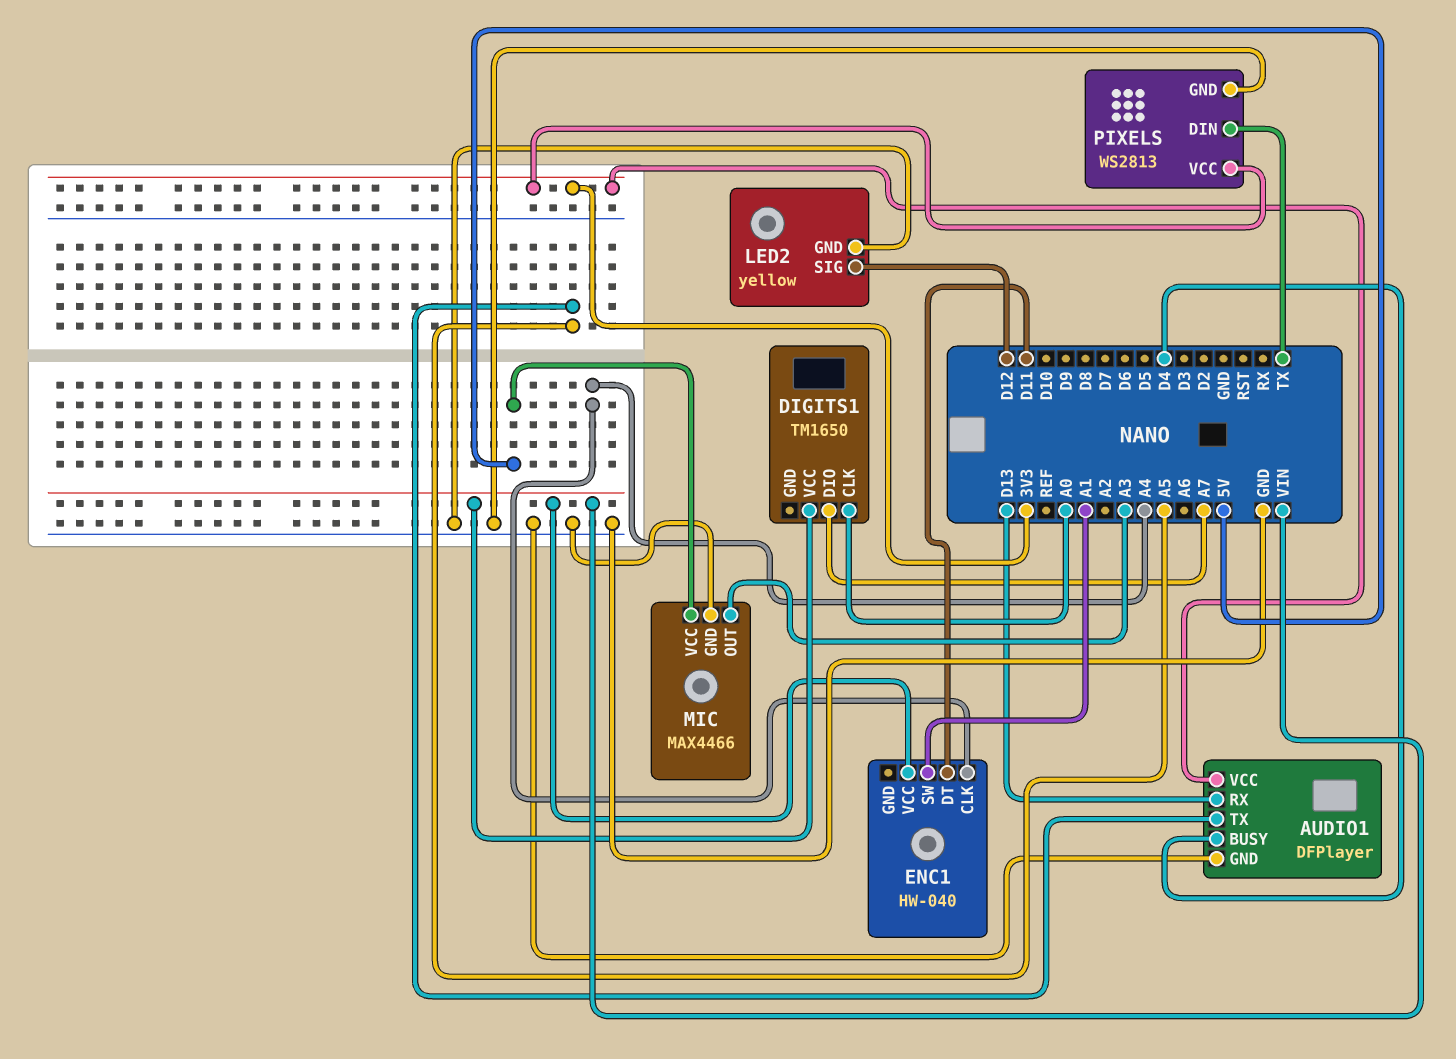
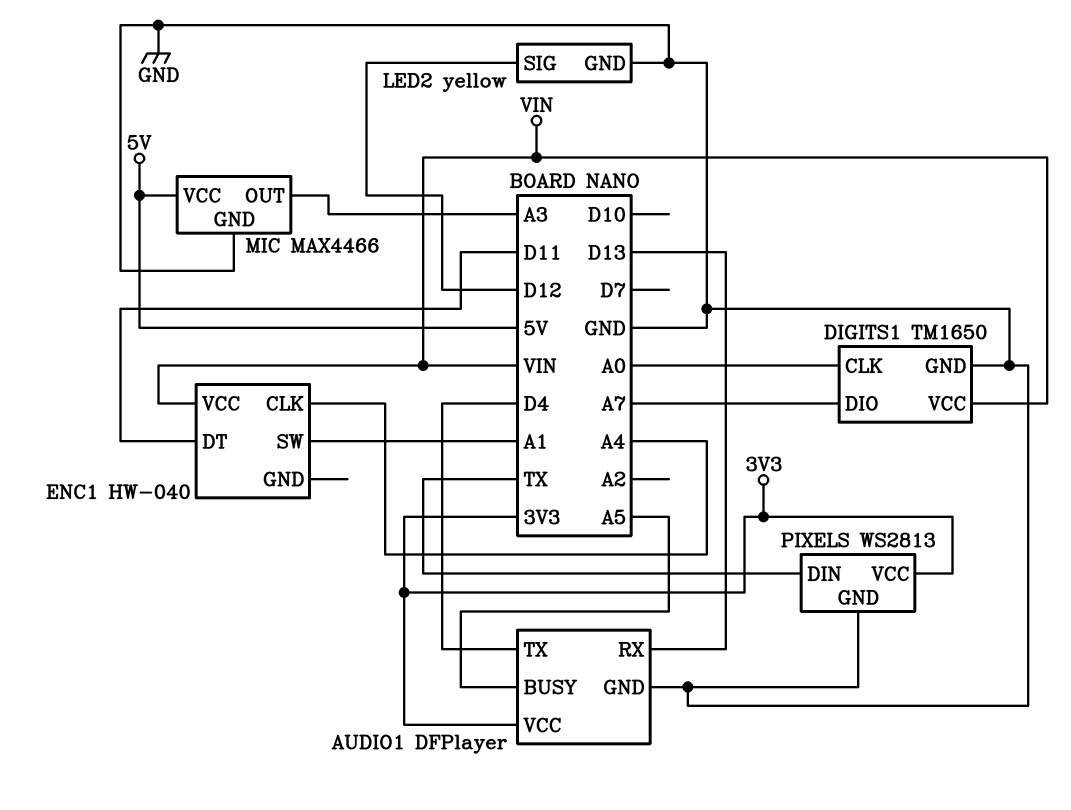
AUDIO1 pin BUSY: D4 -> A5
AUDIO1 pin TX: A5 -> D4
DIGITS1 pin GND: none -> GND

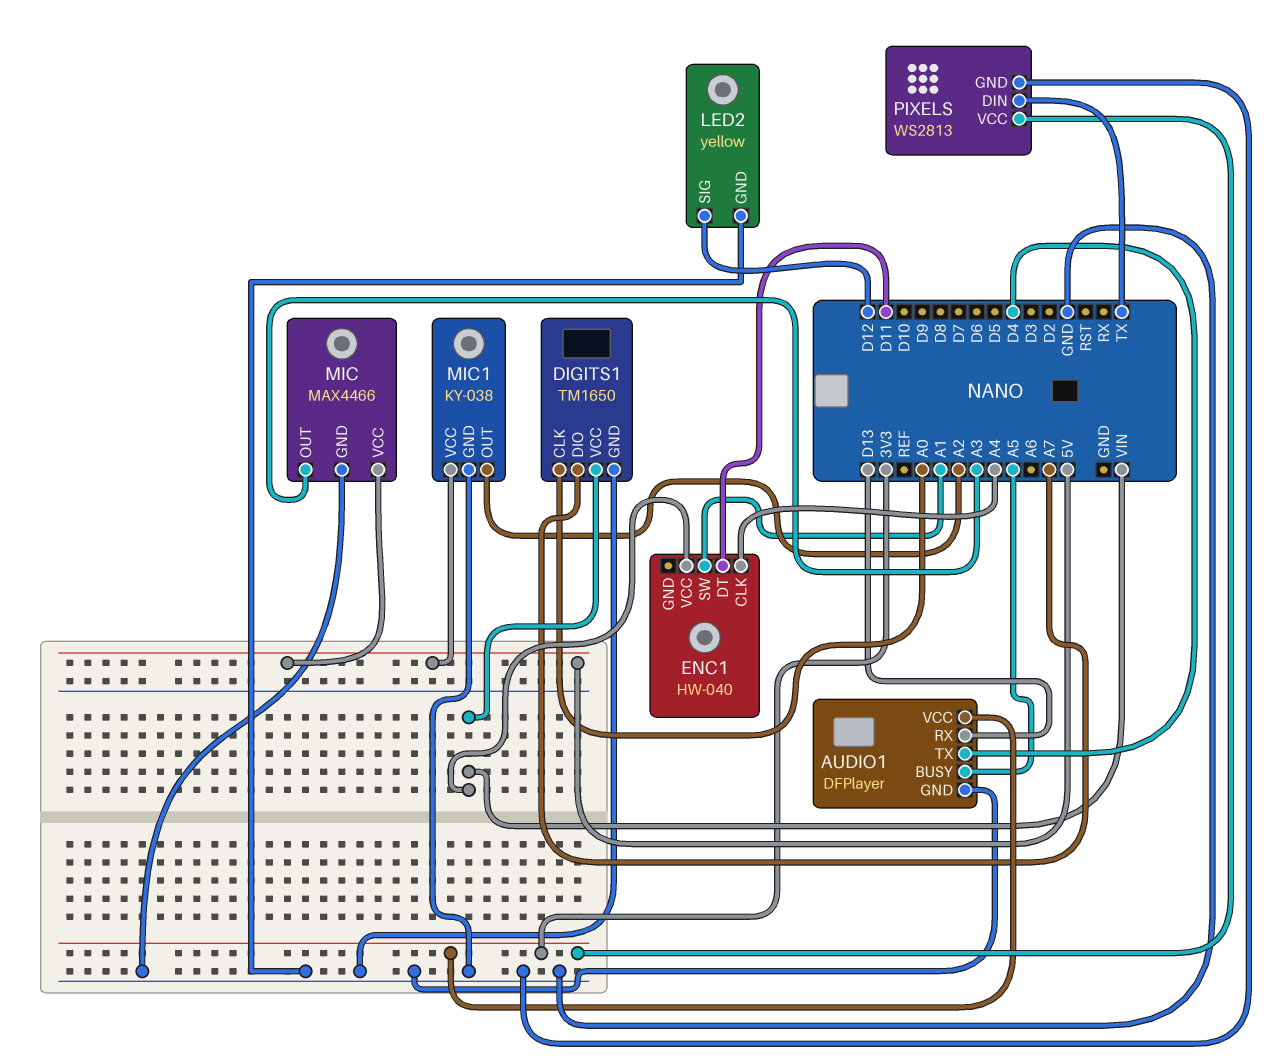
MIC1: none -> KY-038
MIC1 pin GND: none -> GND
MIC1 pin OUT: none -> A2
MIC1 pin VCC: none -> 5V

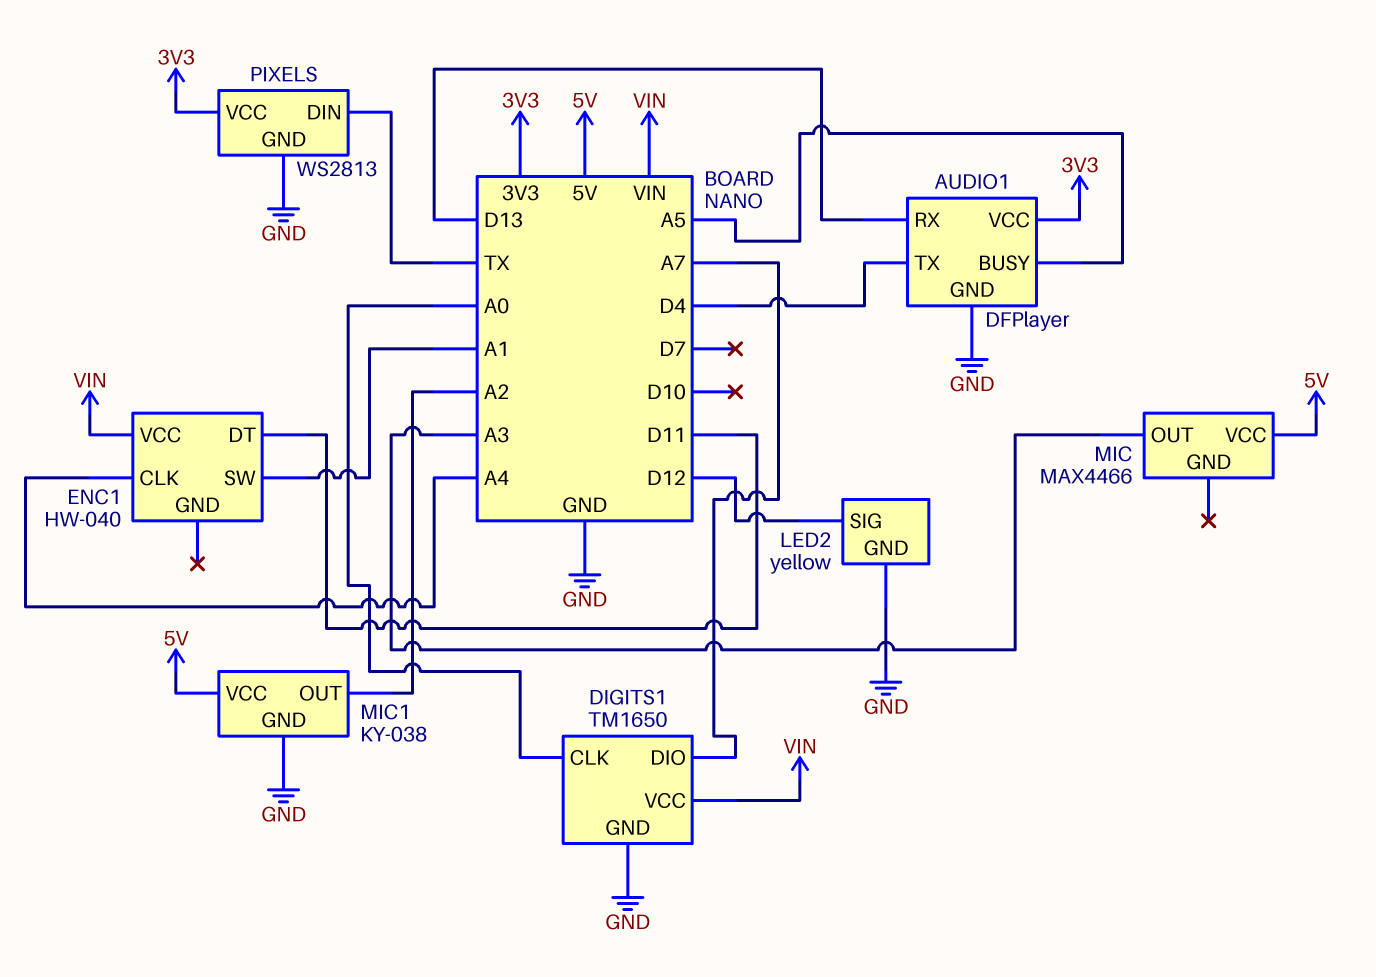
MIC pin GND: GND -> none

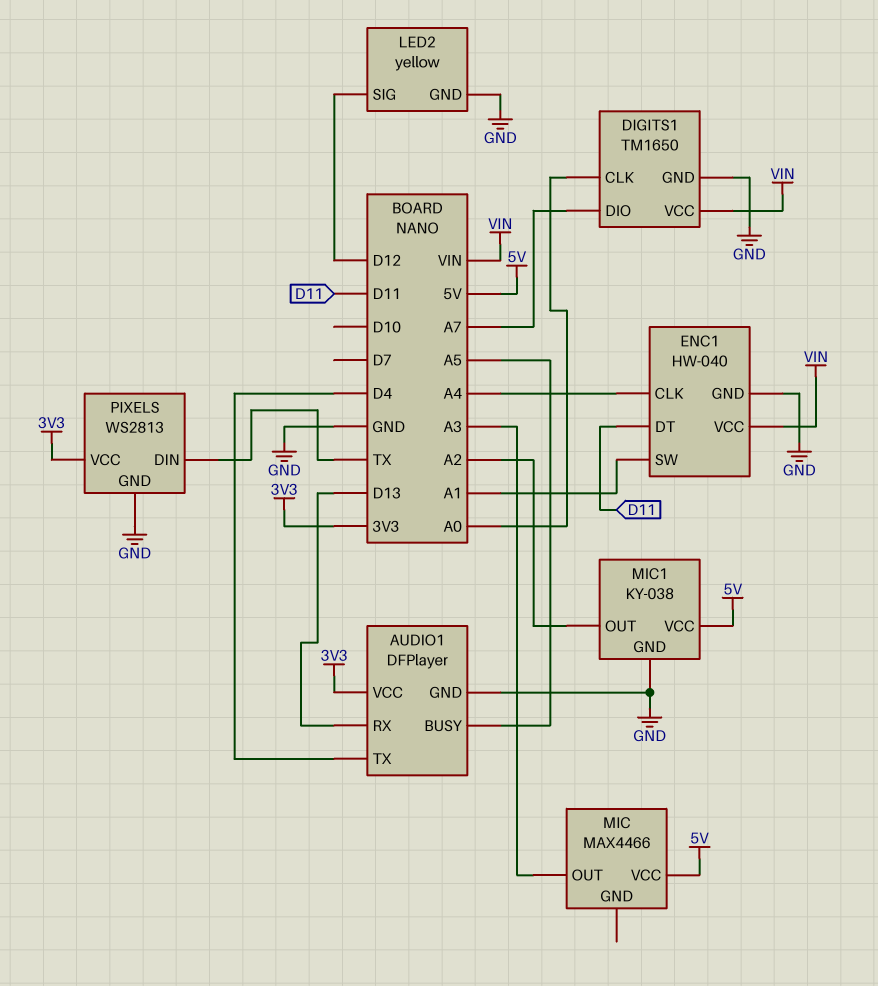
ENC1 pin GND: none -> GND

